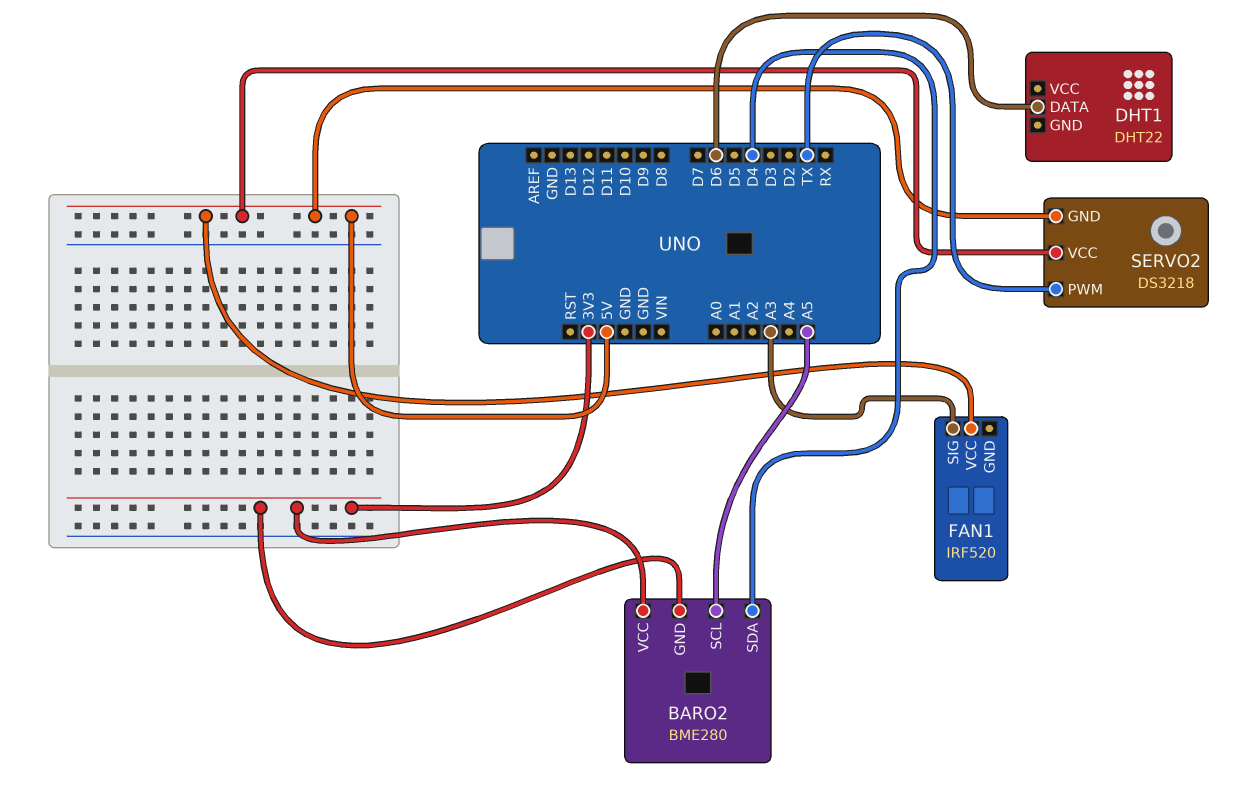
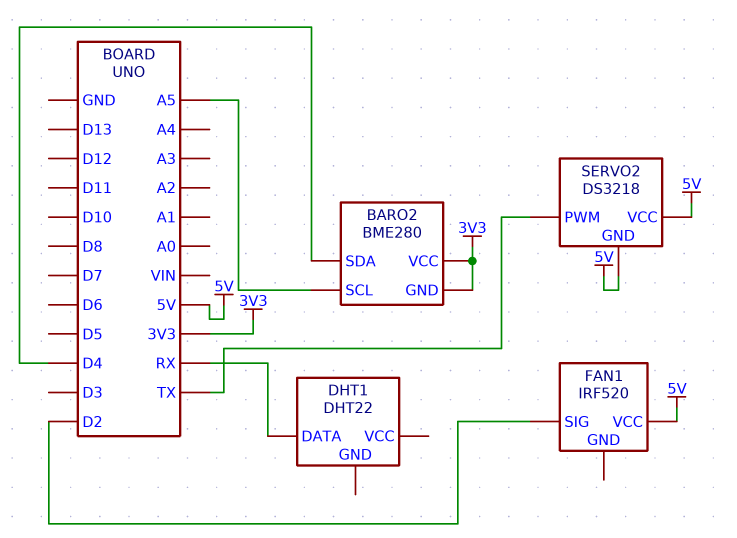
DHT1 pin DATA: D6 -> RX
FAN1 pin SIG: A3 -> D2

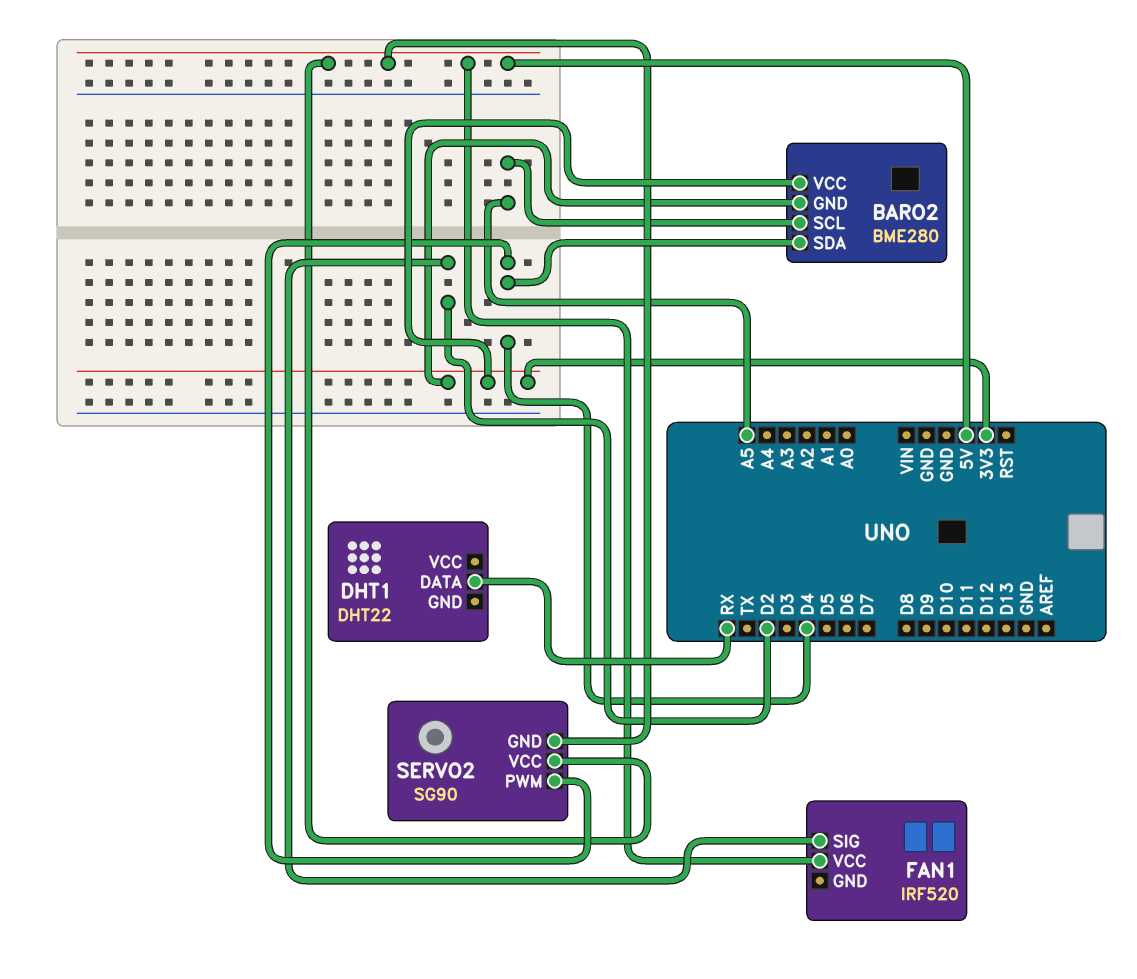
SERVO2: DS3218 -> SG90
SERVO2 pin PWM: TX -> D4

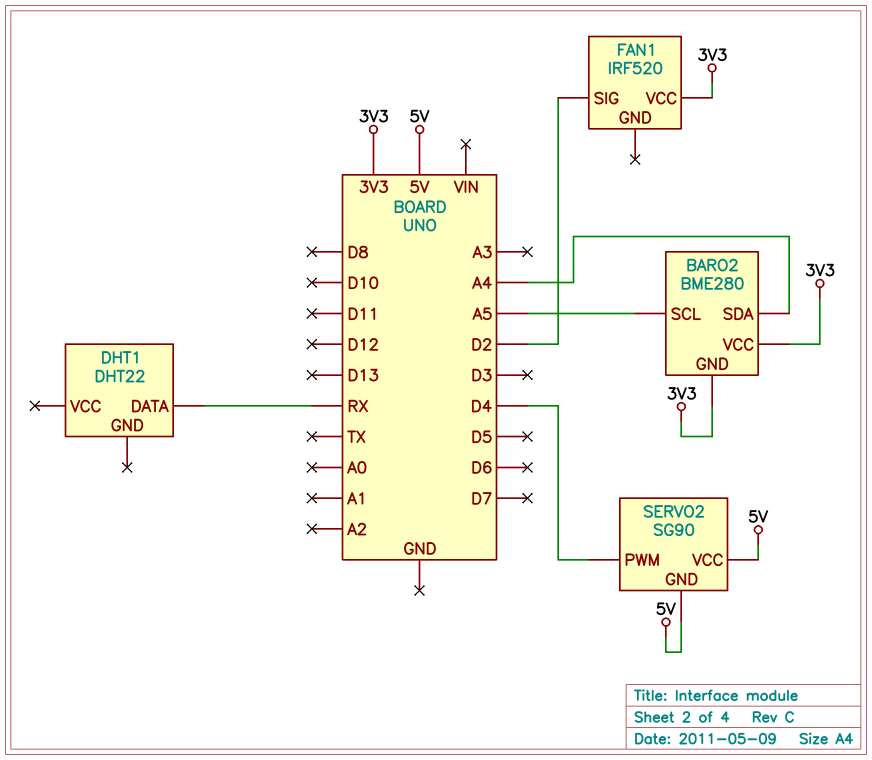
BARO2 pin SDA: D4 -> A4
FAN1 pin VCC: 5V -> 3V3

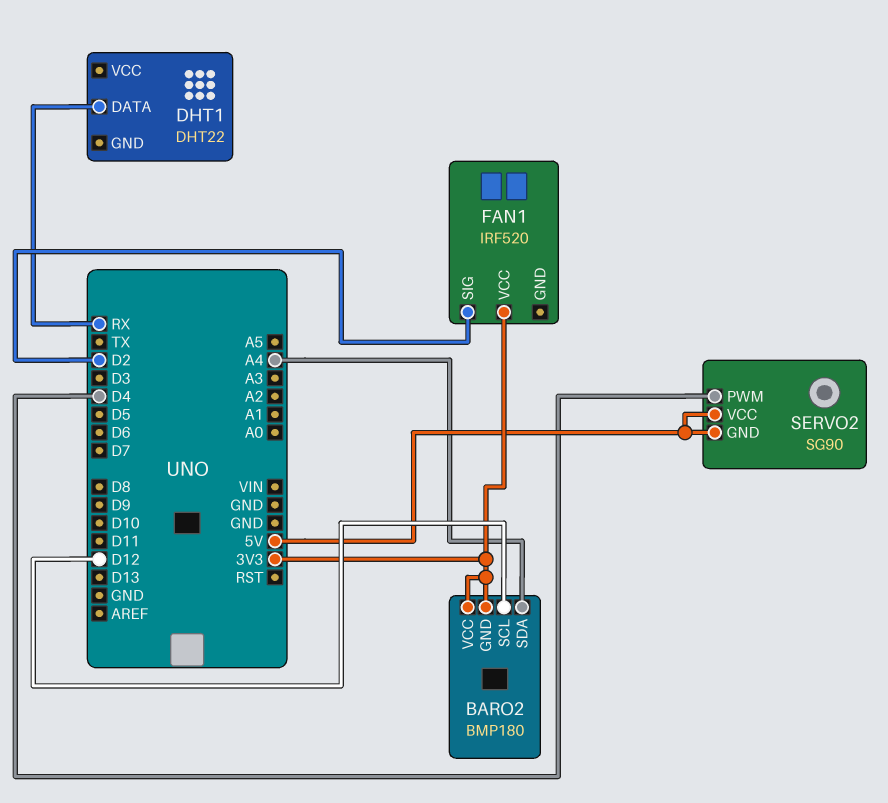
BARO2: BME280 -> BMP180
BARO2 pin SCL: A5 -> D12

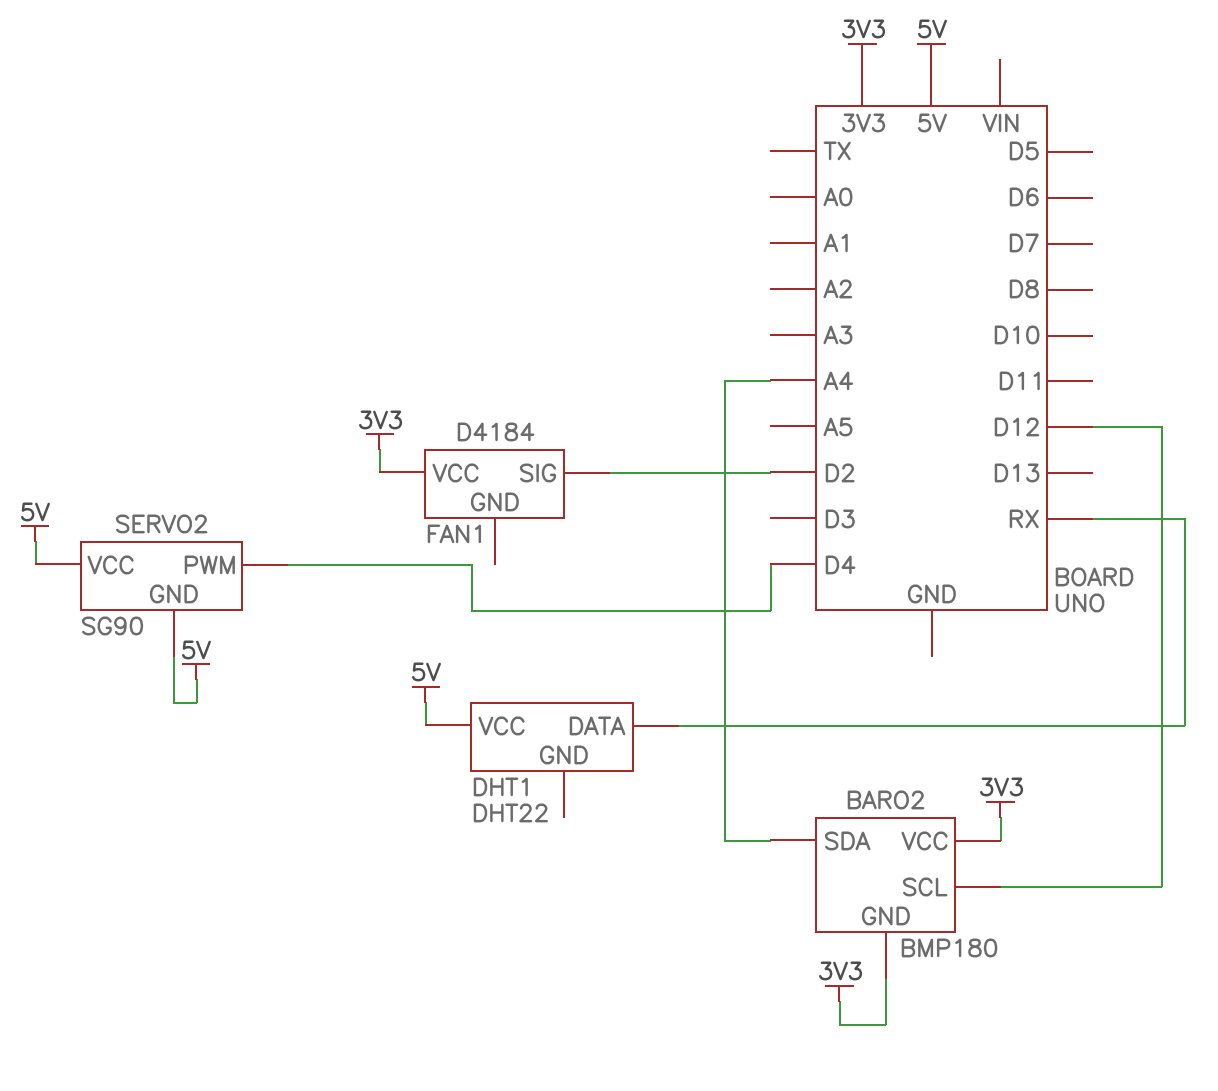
DHT1 pin VCC: none -> 5V
FAN1: IRF520 -> D4184

